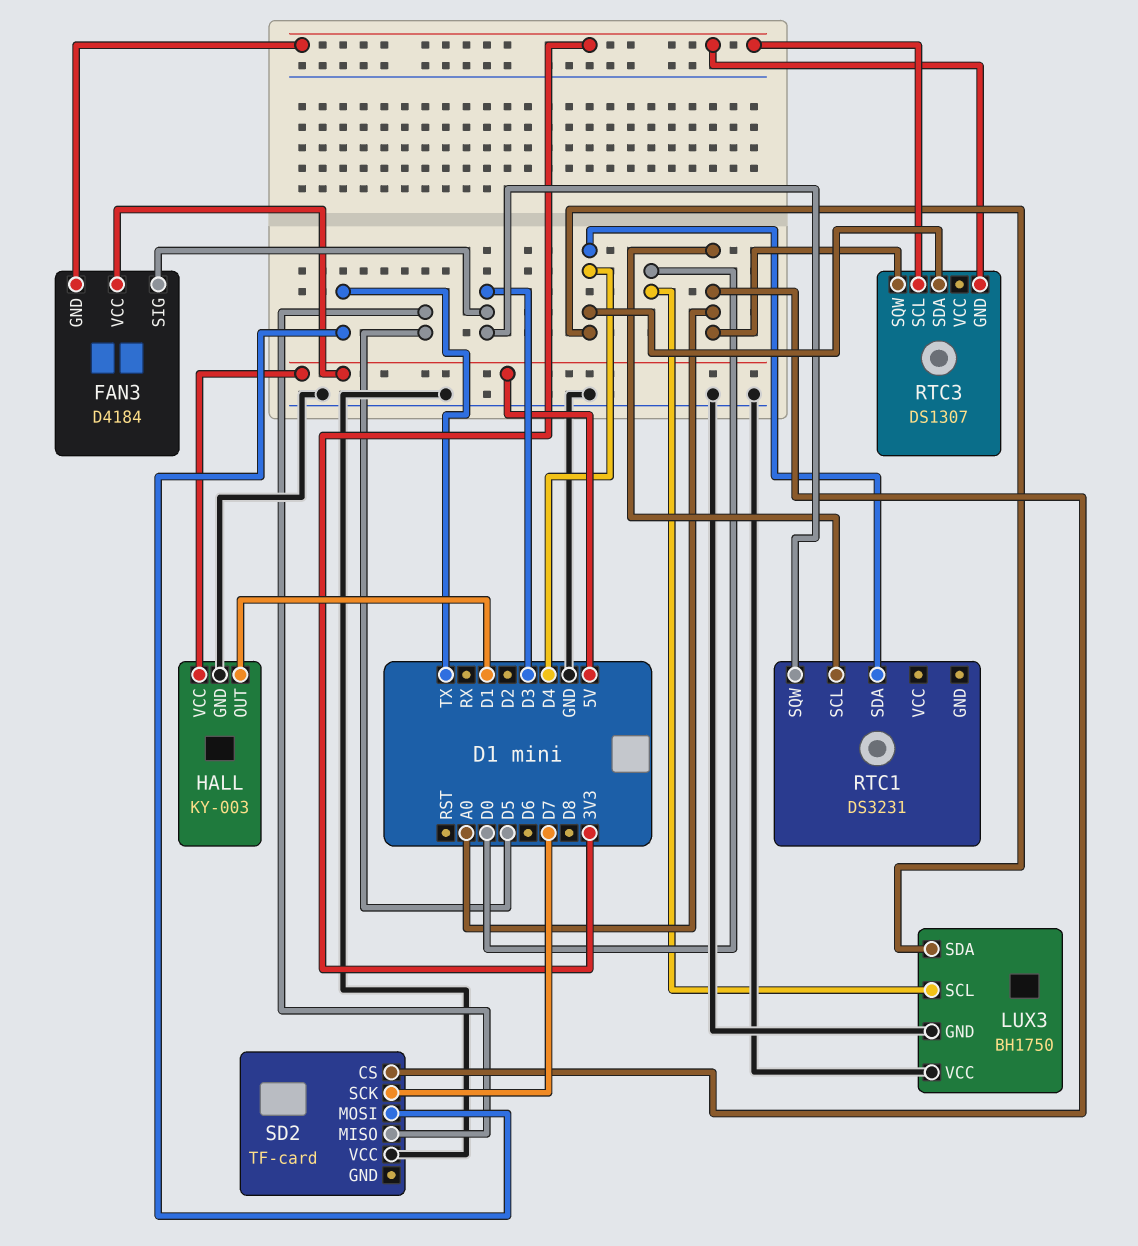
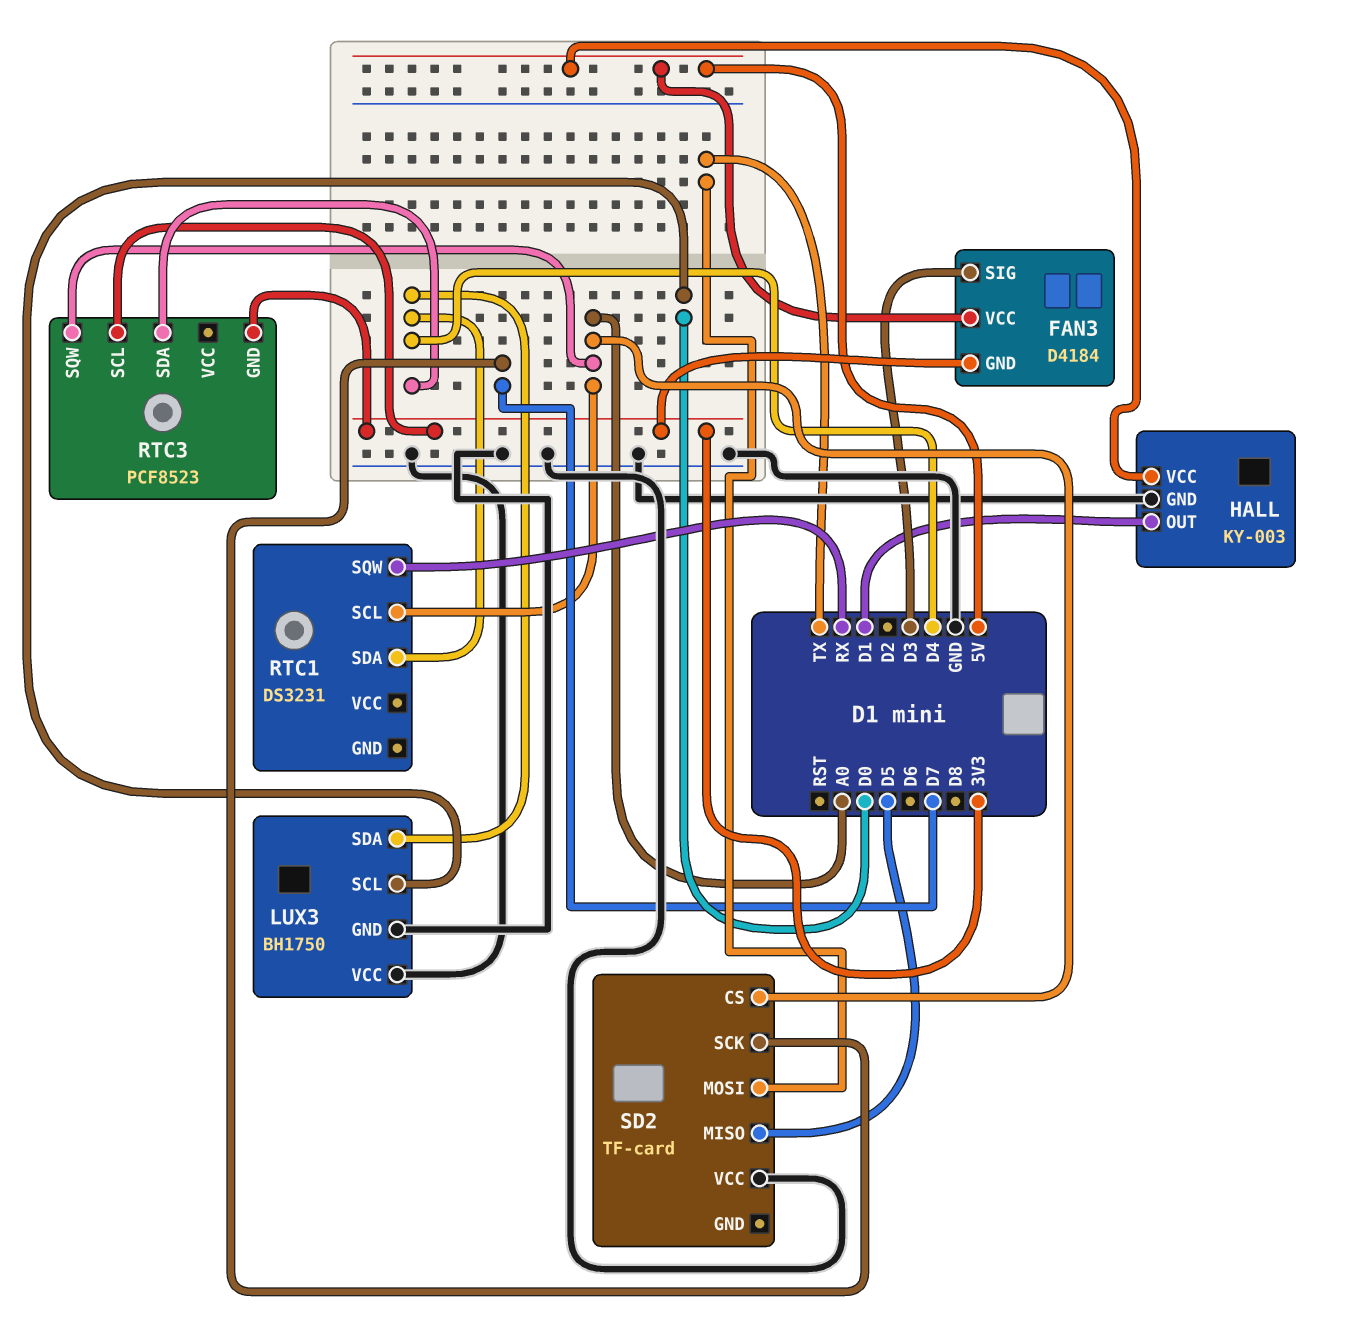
RTC1 pin SQW: D3 -> RX
RTC3: DS1307 -> PCF8523

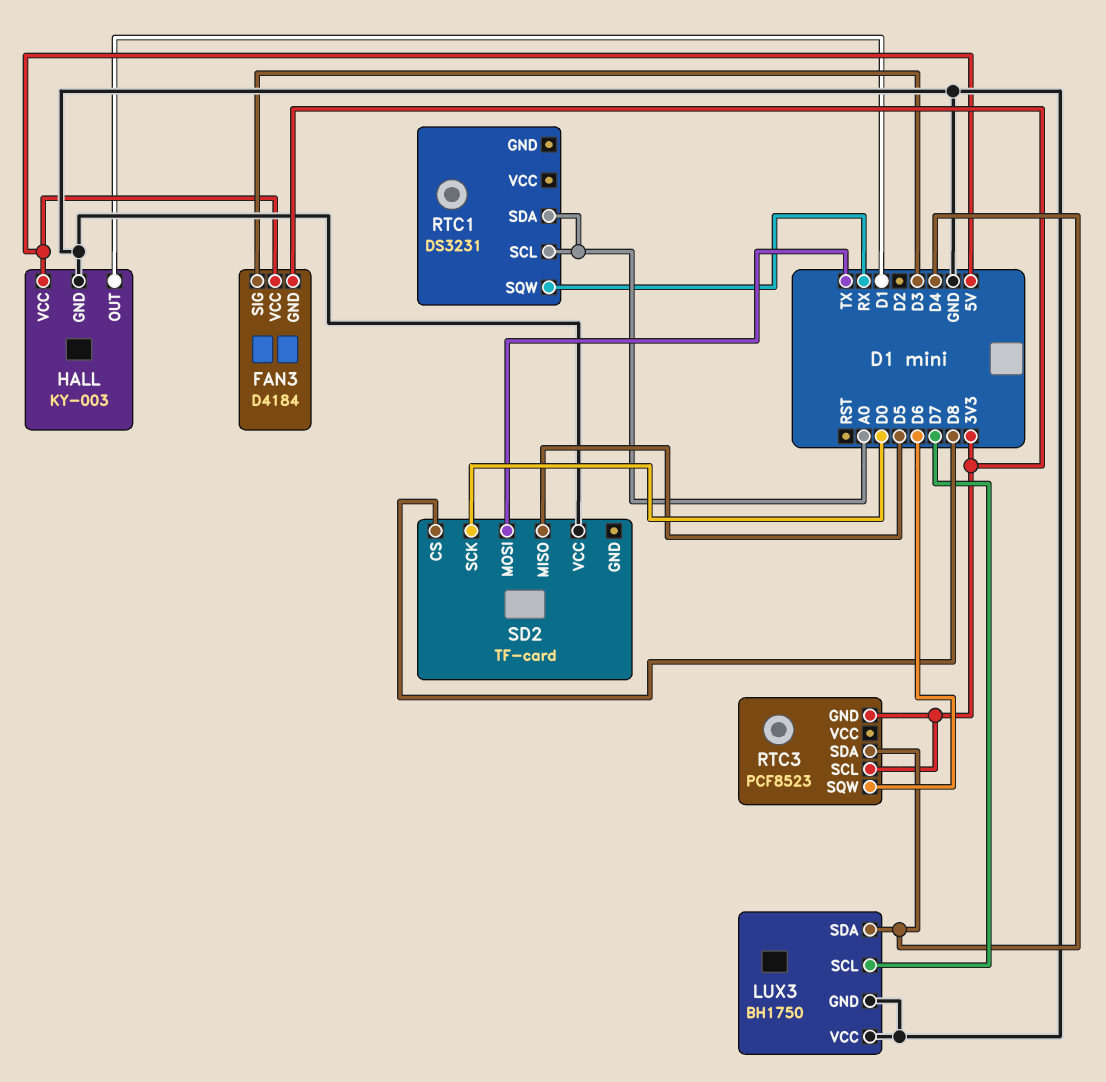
LUX3 pin SCL: D0 -> D7
RTC1 pin SDA: D4 -> A0
RTC3 pin SQW: A0 -> D6
SD2 pin CS: A0 -> D8
SD2 pin SCK: D7 -> D0

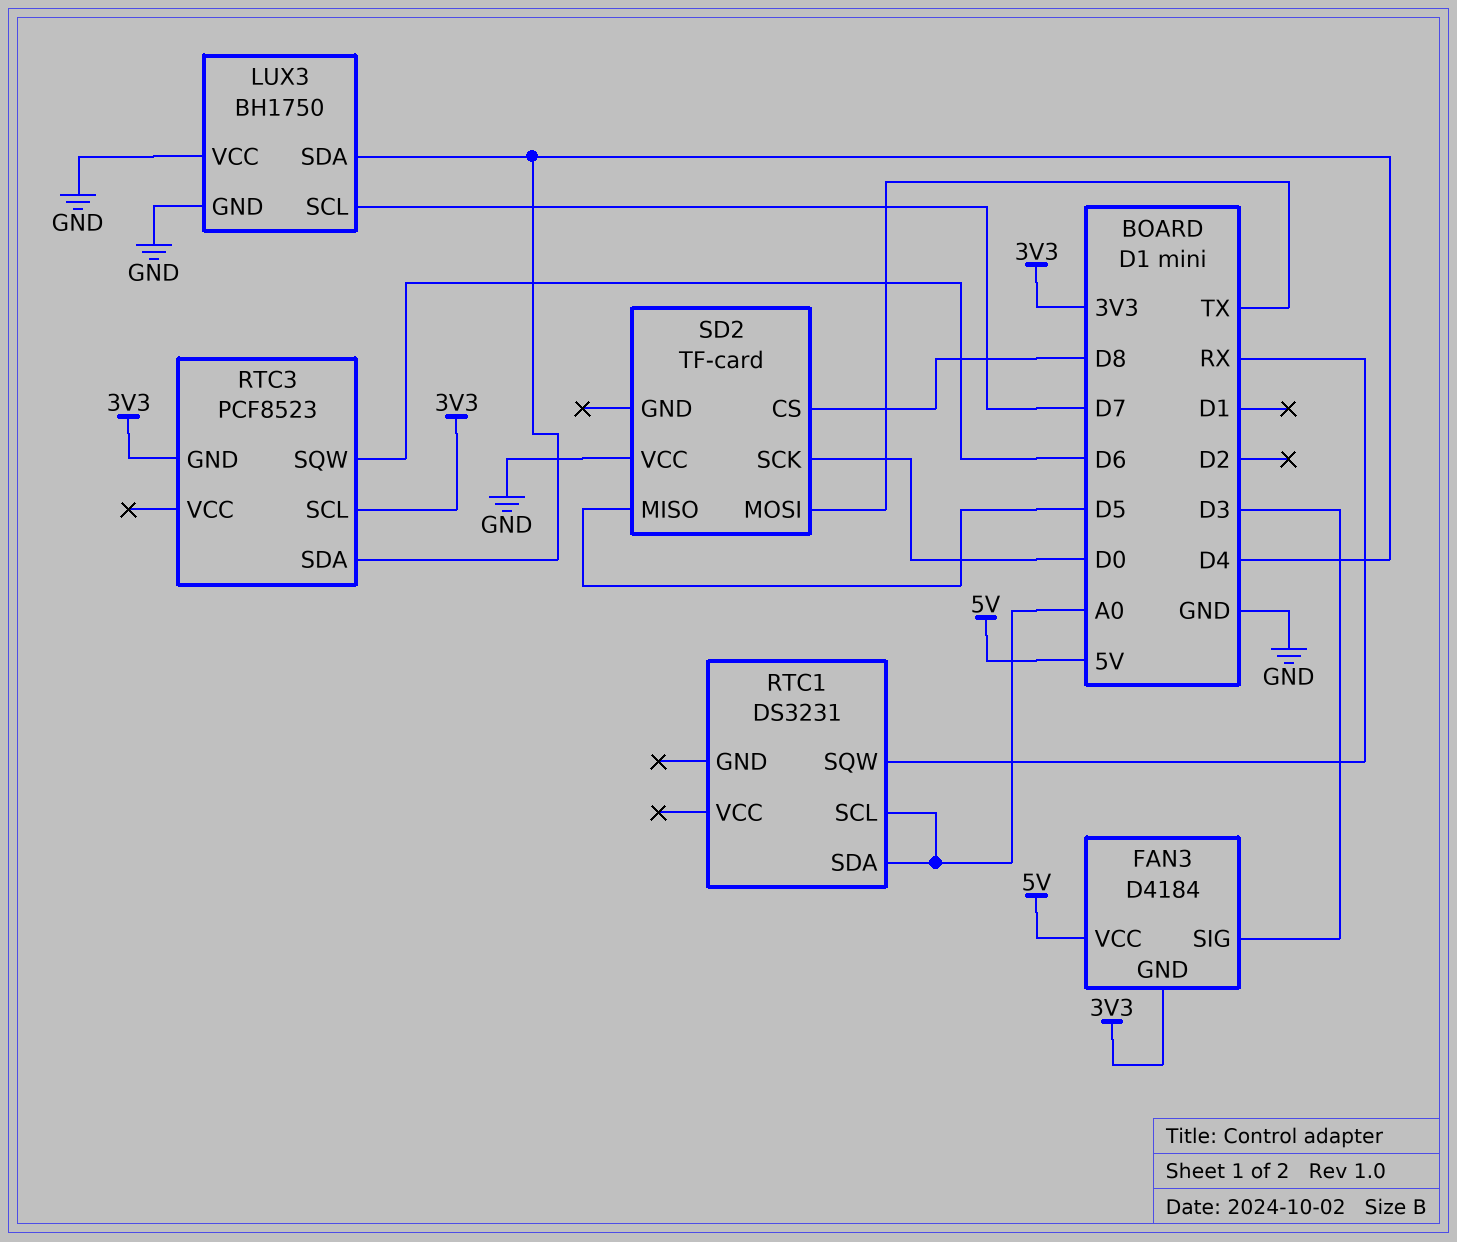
HALL: KY-003 -> none
HALL pin GND: GND -> none
HALL pin OUT: D1 -> none
HALL pin VCC: 5V -> none

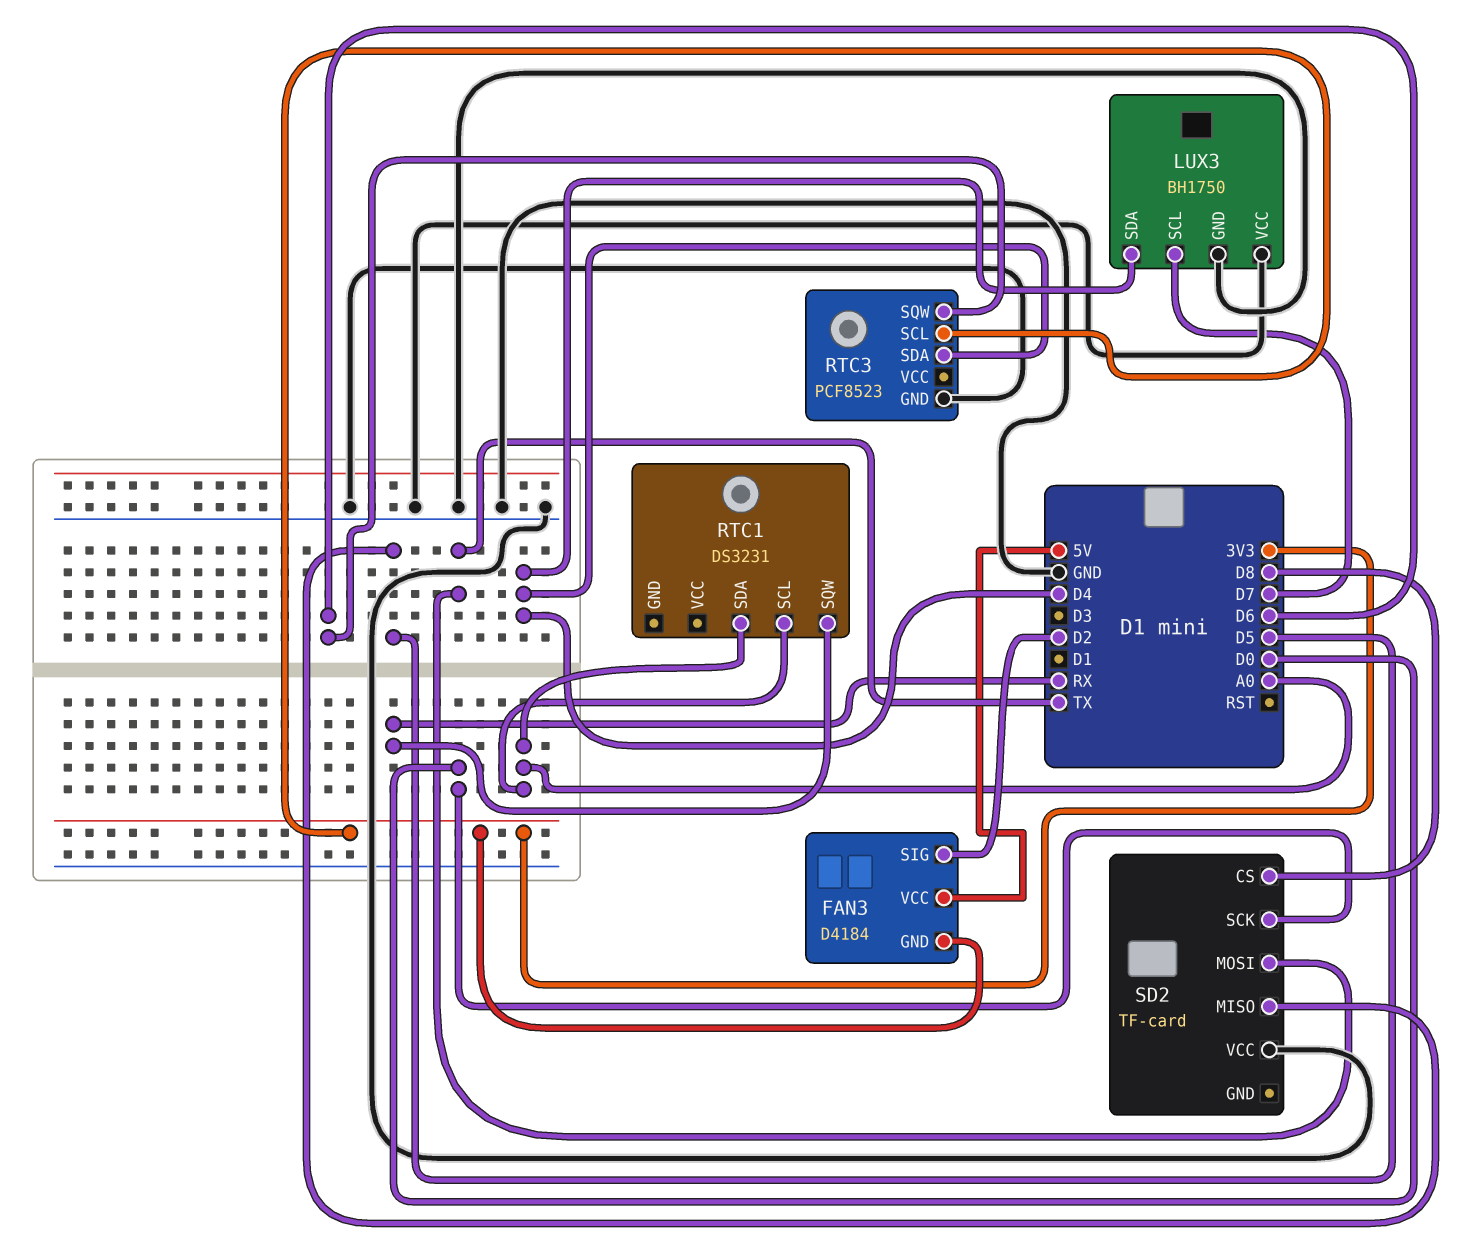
FAN3 pin SIG: D3 -> D2
RTC3 pin GND: 3V3 -> GND

